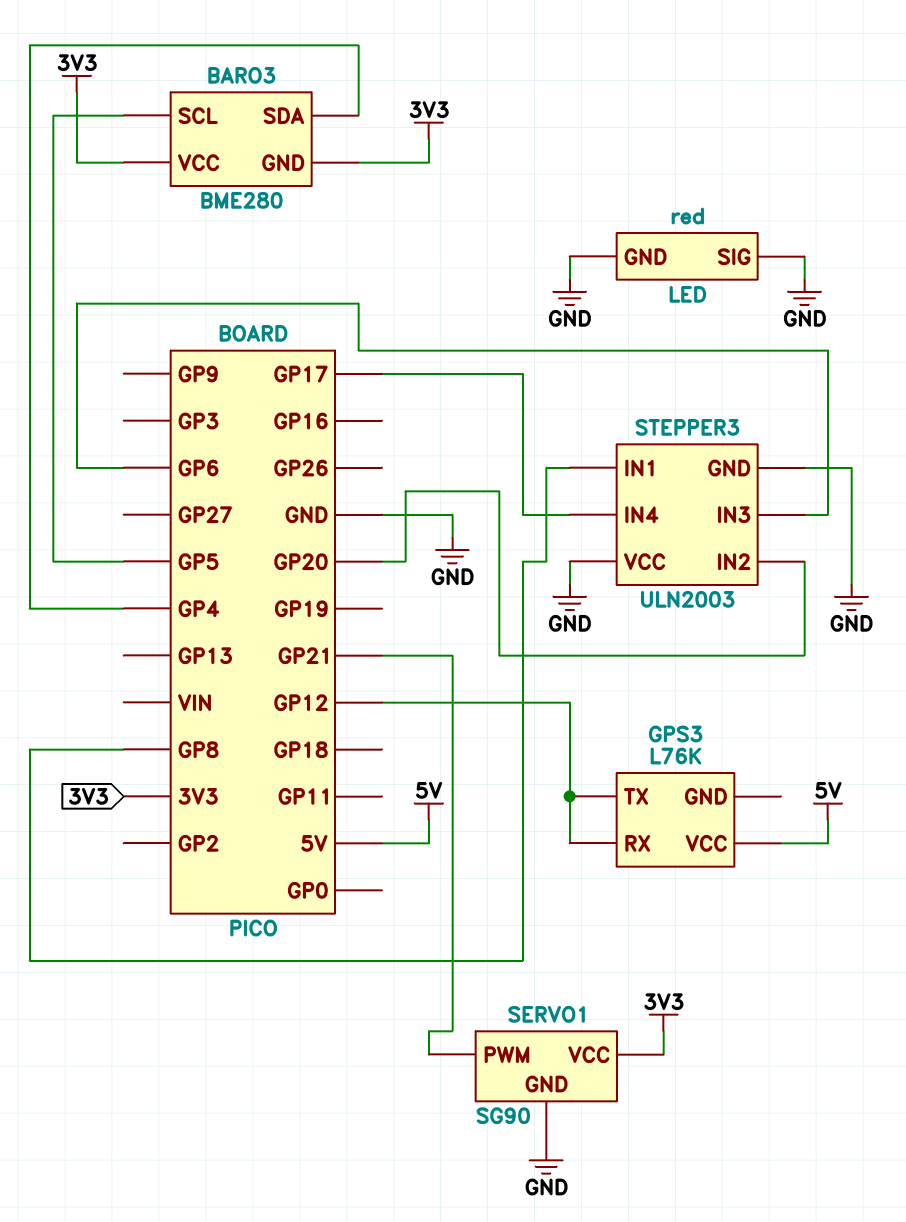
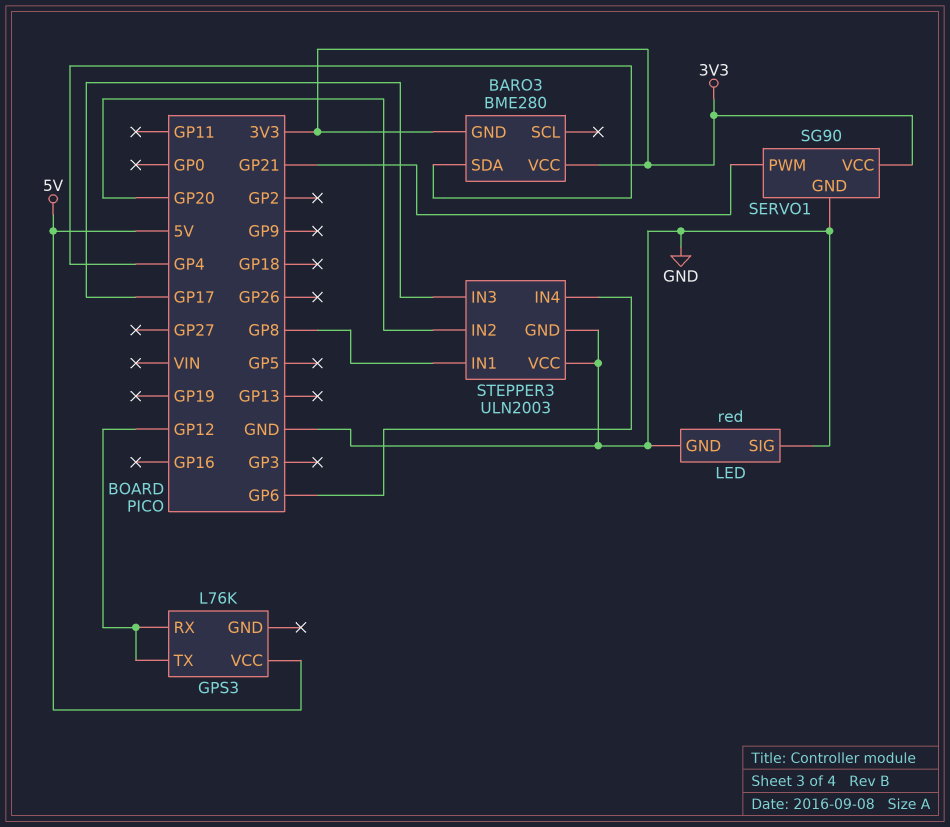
BARO3 pin SCL: GP5 -> none
STEPPER3 pin IN3: GP6 -> GP17
STEPPER3 pin IN4: GP17 -> GP6

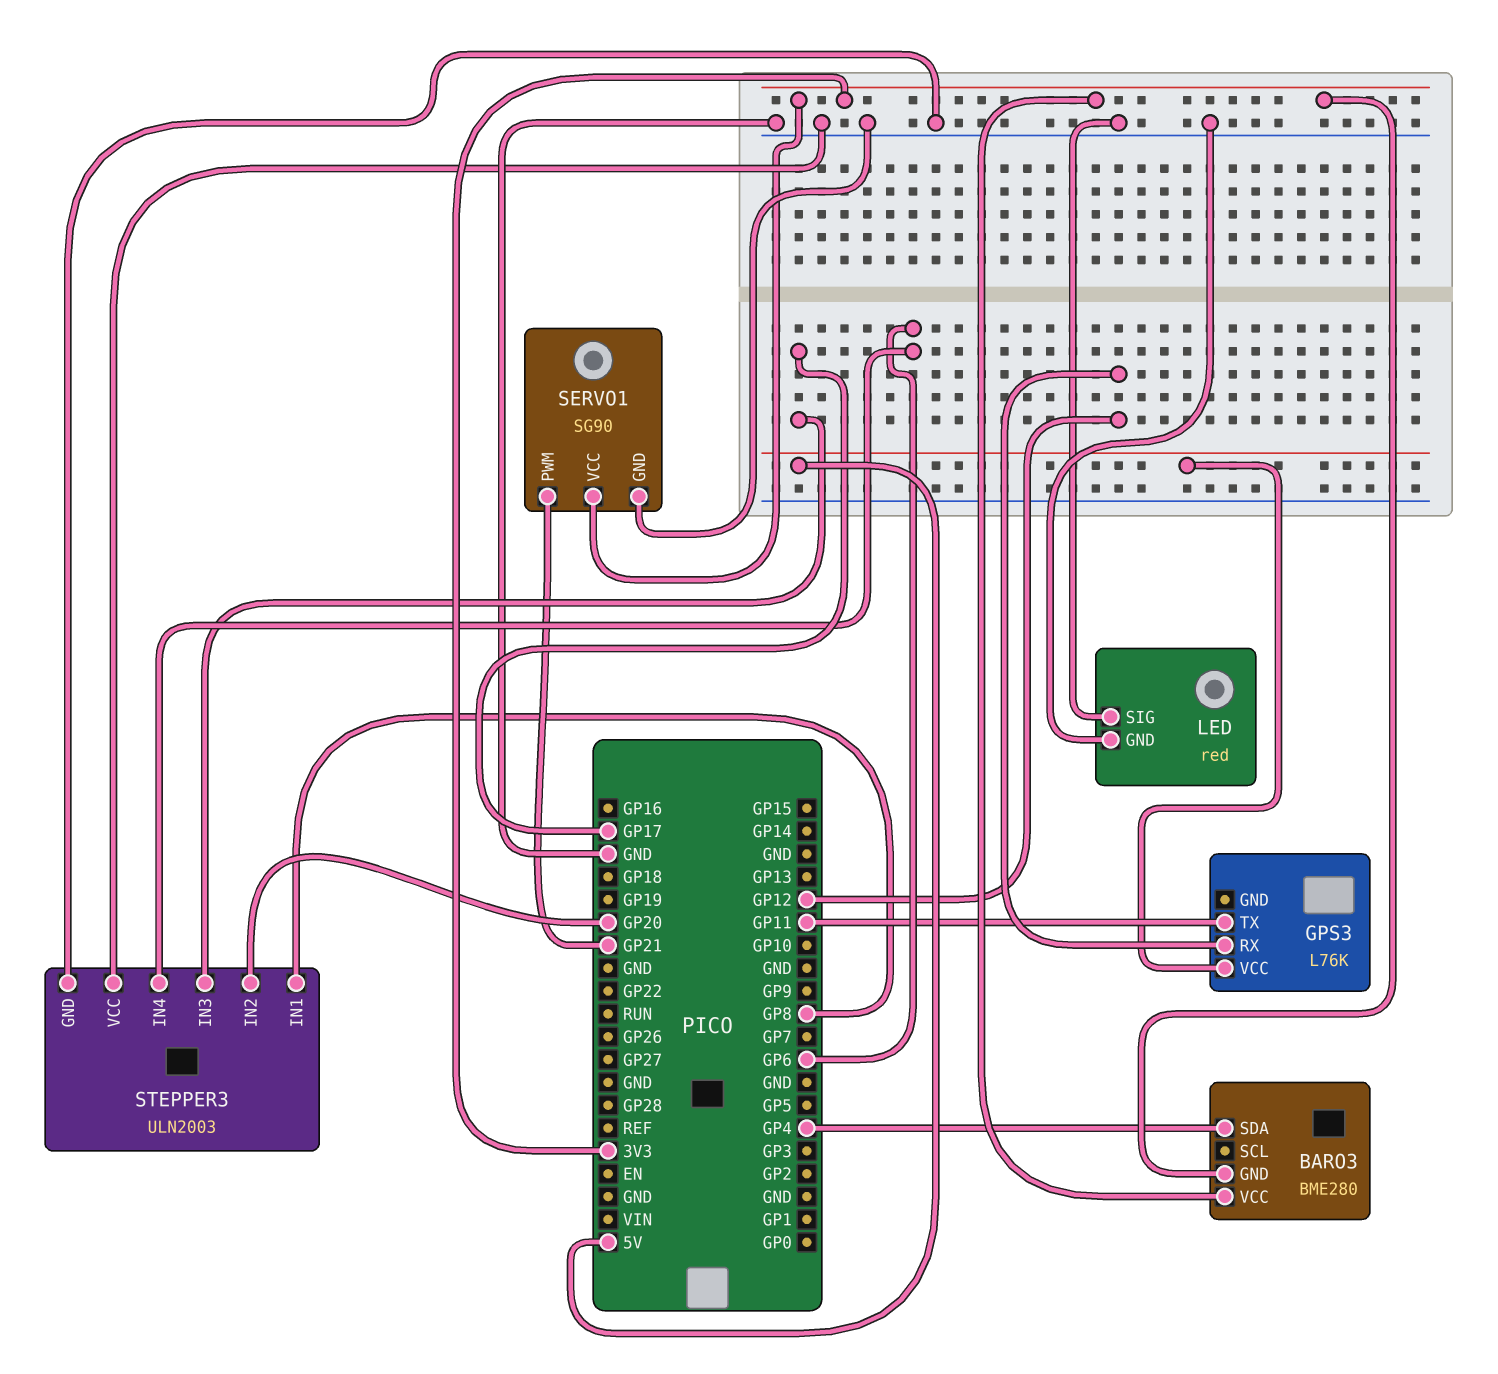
GPS3 pin TX: GP12 -> GP11

